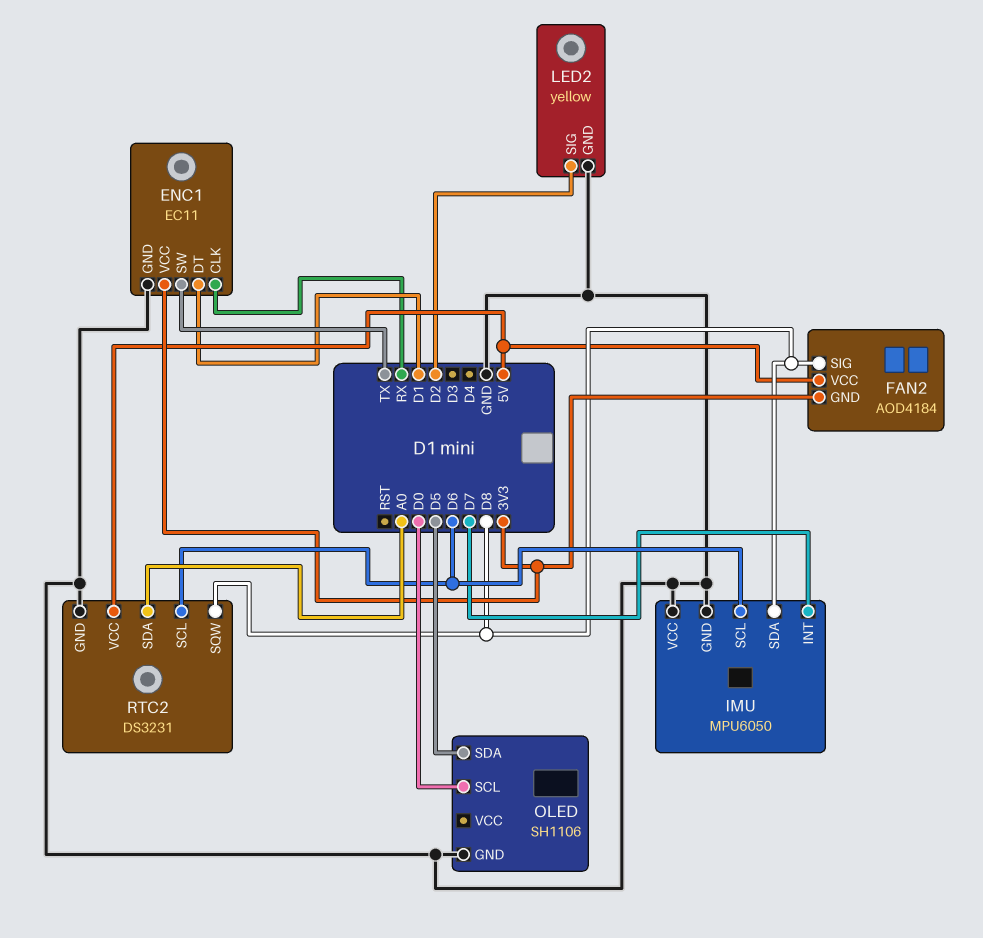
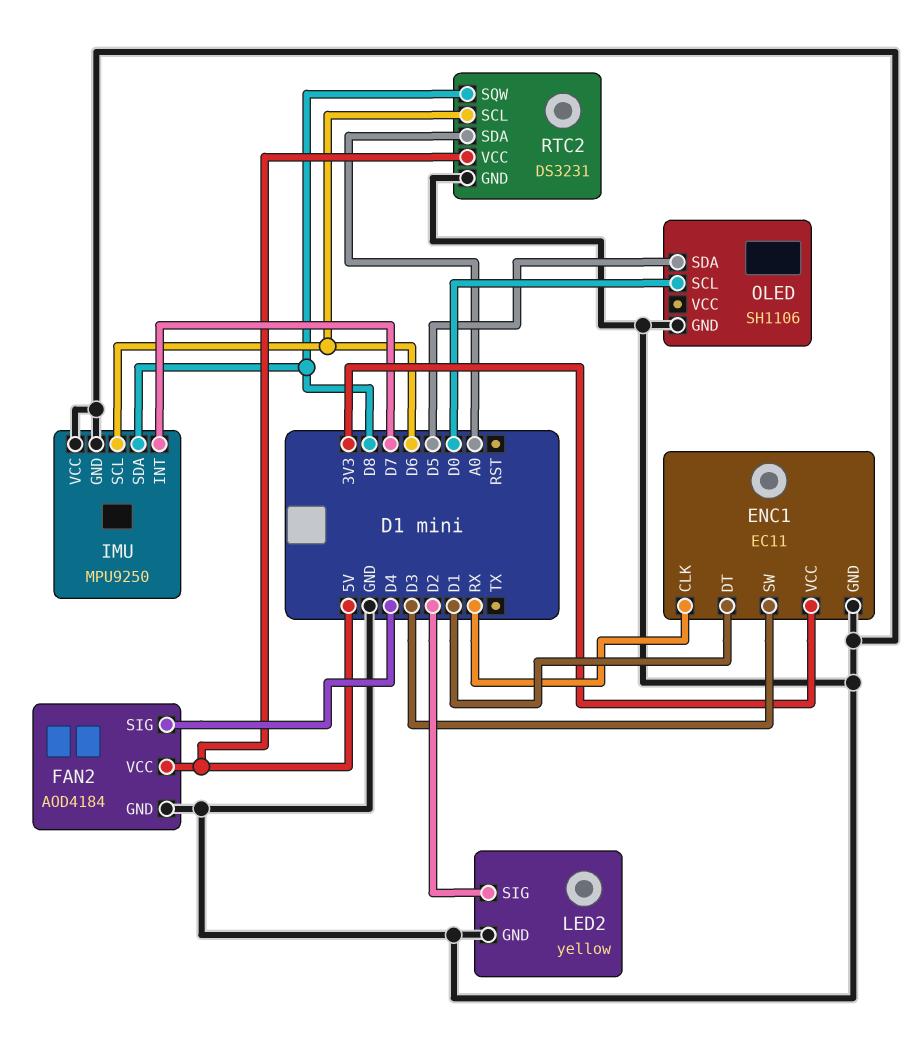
ENC1 pin SW: TX -> D3
FAN2 pin GND: 3V3 -> GND
FAN2 pin SIG: D8 -> D4
IMU: MPU6050 -> MPU9250

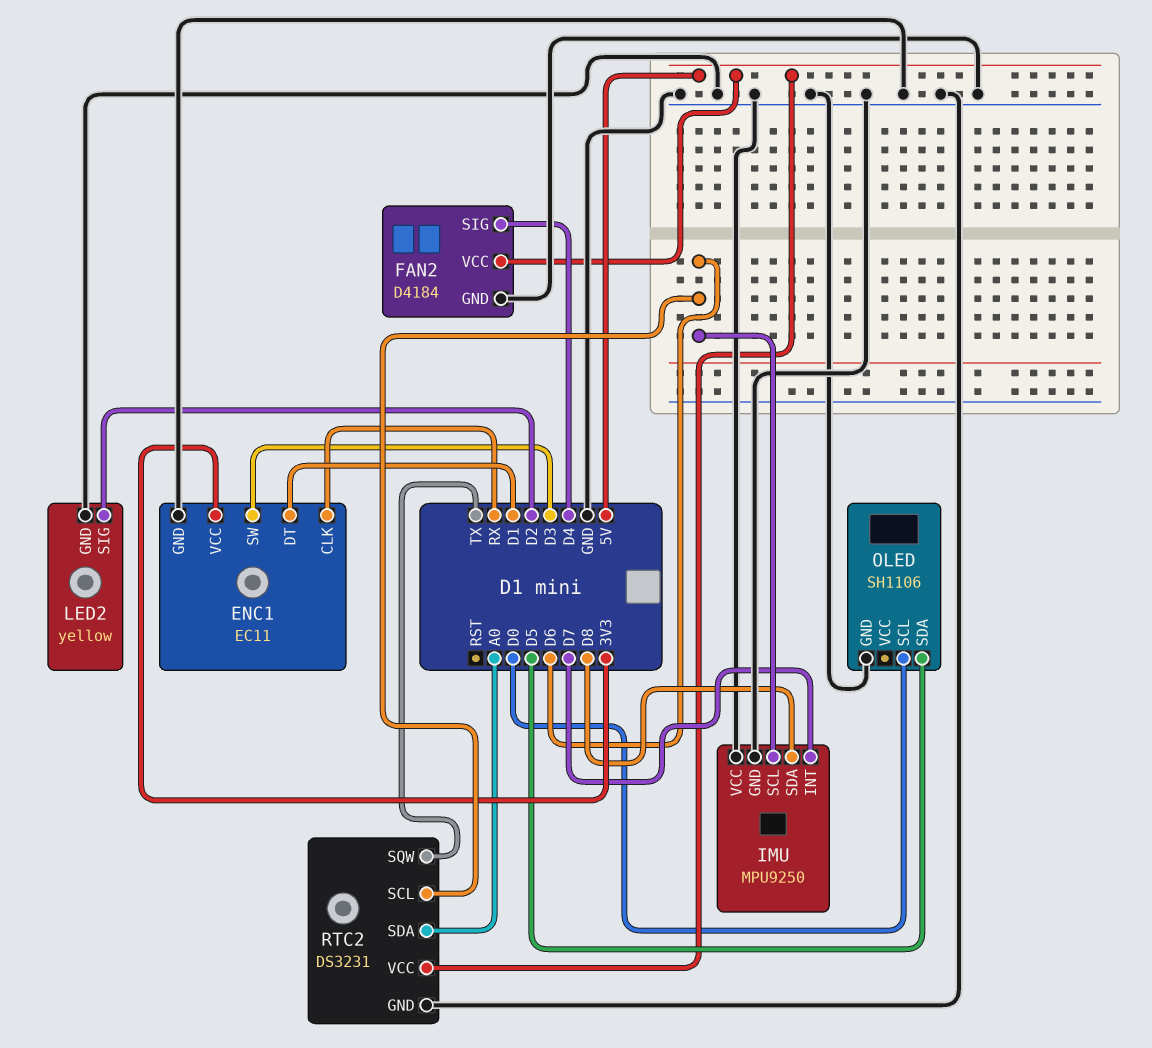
FAN2: AOD4184 -> D4184
RTC2 pin SQW: D8 -> TX

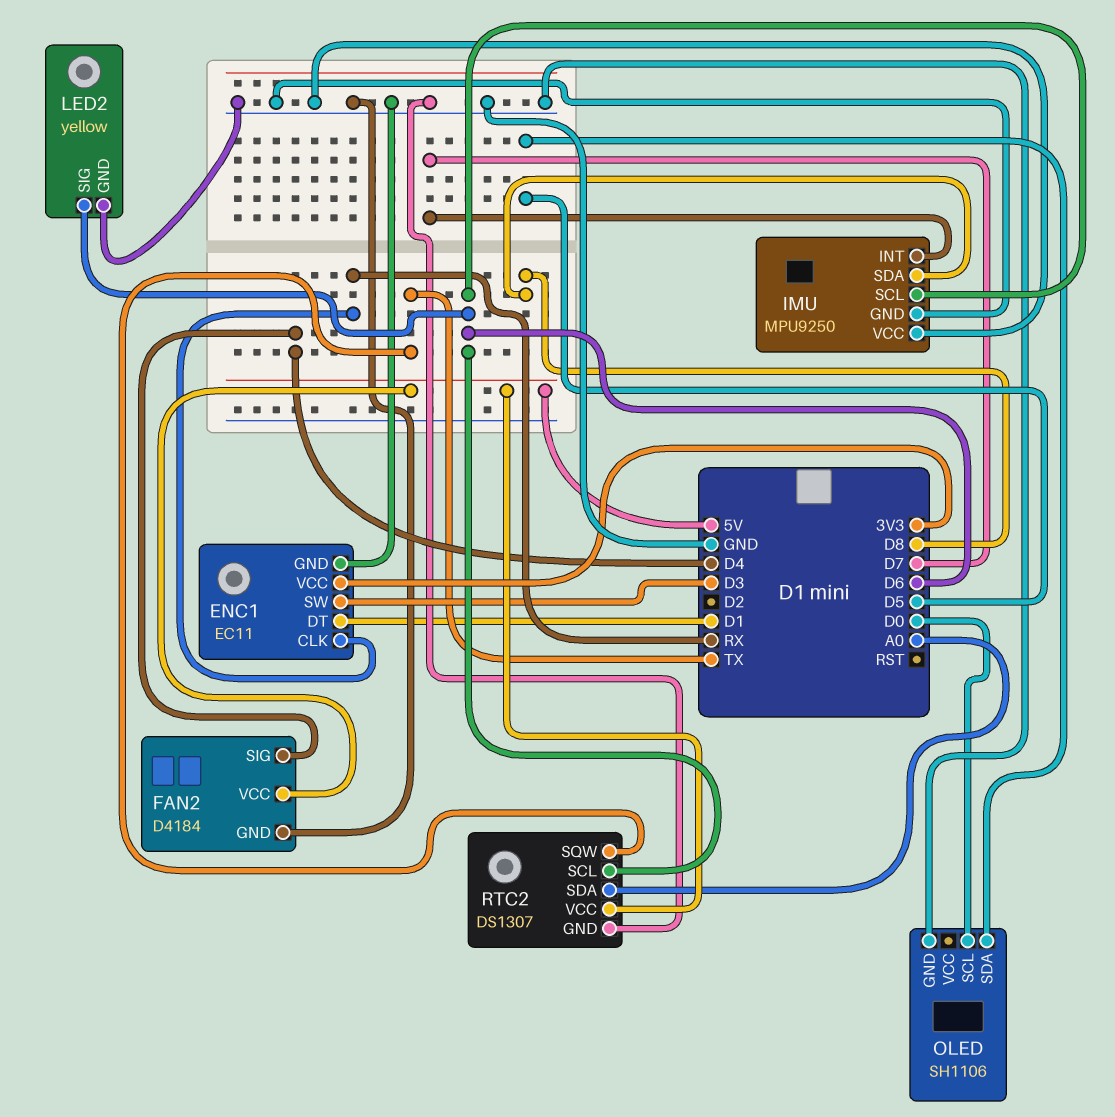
LED2 pin SIG: D2 -> D6
RTC2: DS3231 -> DS1307

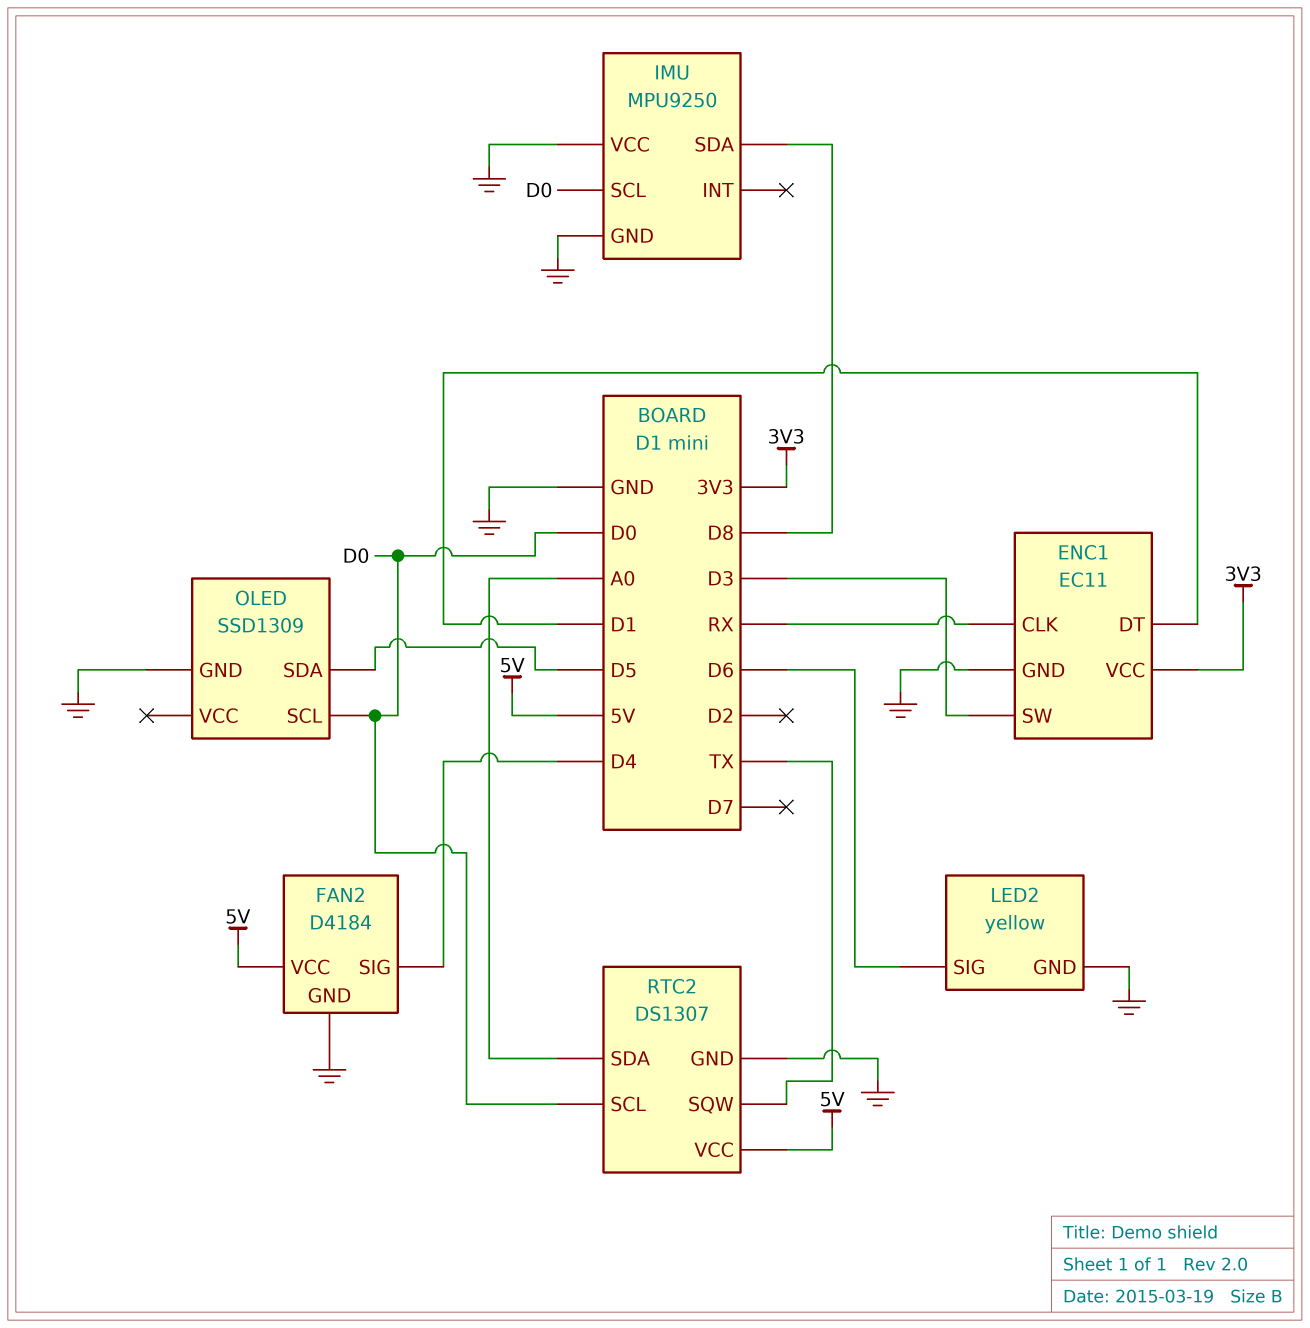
IMU pin INT: D7 -> none
IMU pin SCL: D6 -> D0
OLED: SH1106 -> SSD1309
RTC2 pin SCL: D6 -> D0

